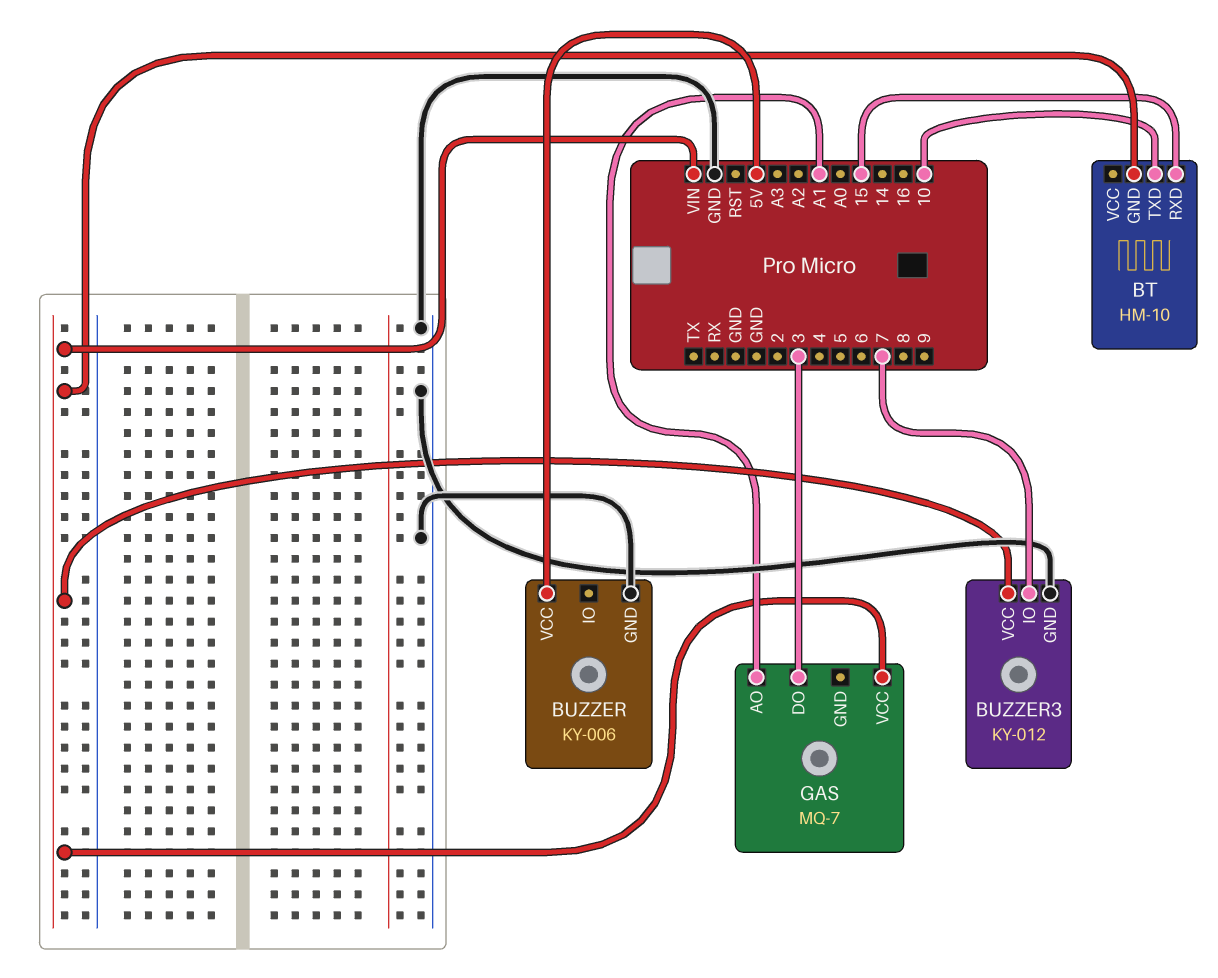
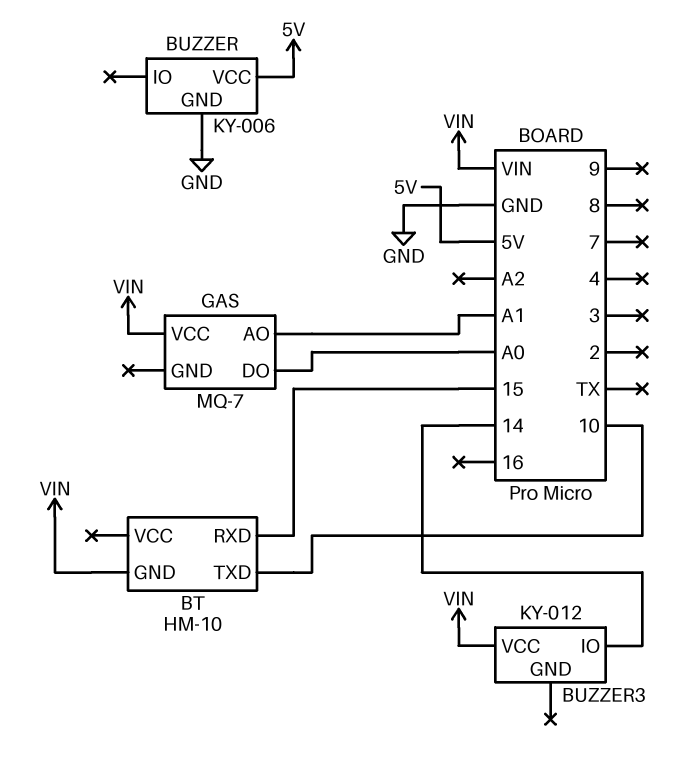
BUZZER3 pin GND: GND -> none
BUZZER3 pin IO: 7 -> 14
GAS pin DO: 3 -> A0

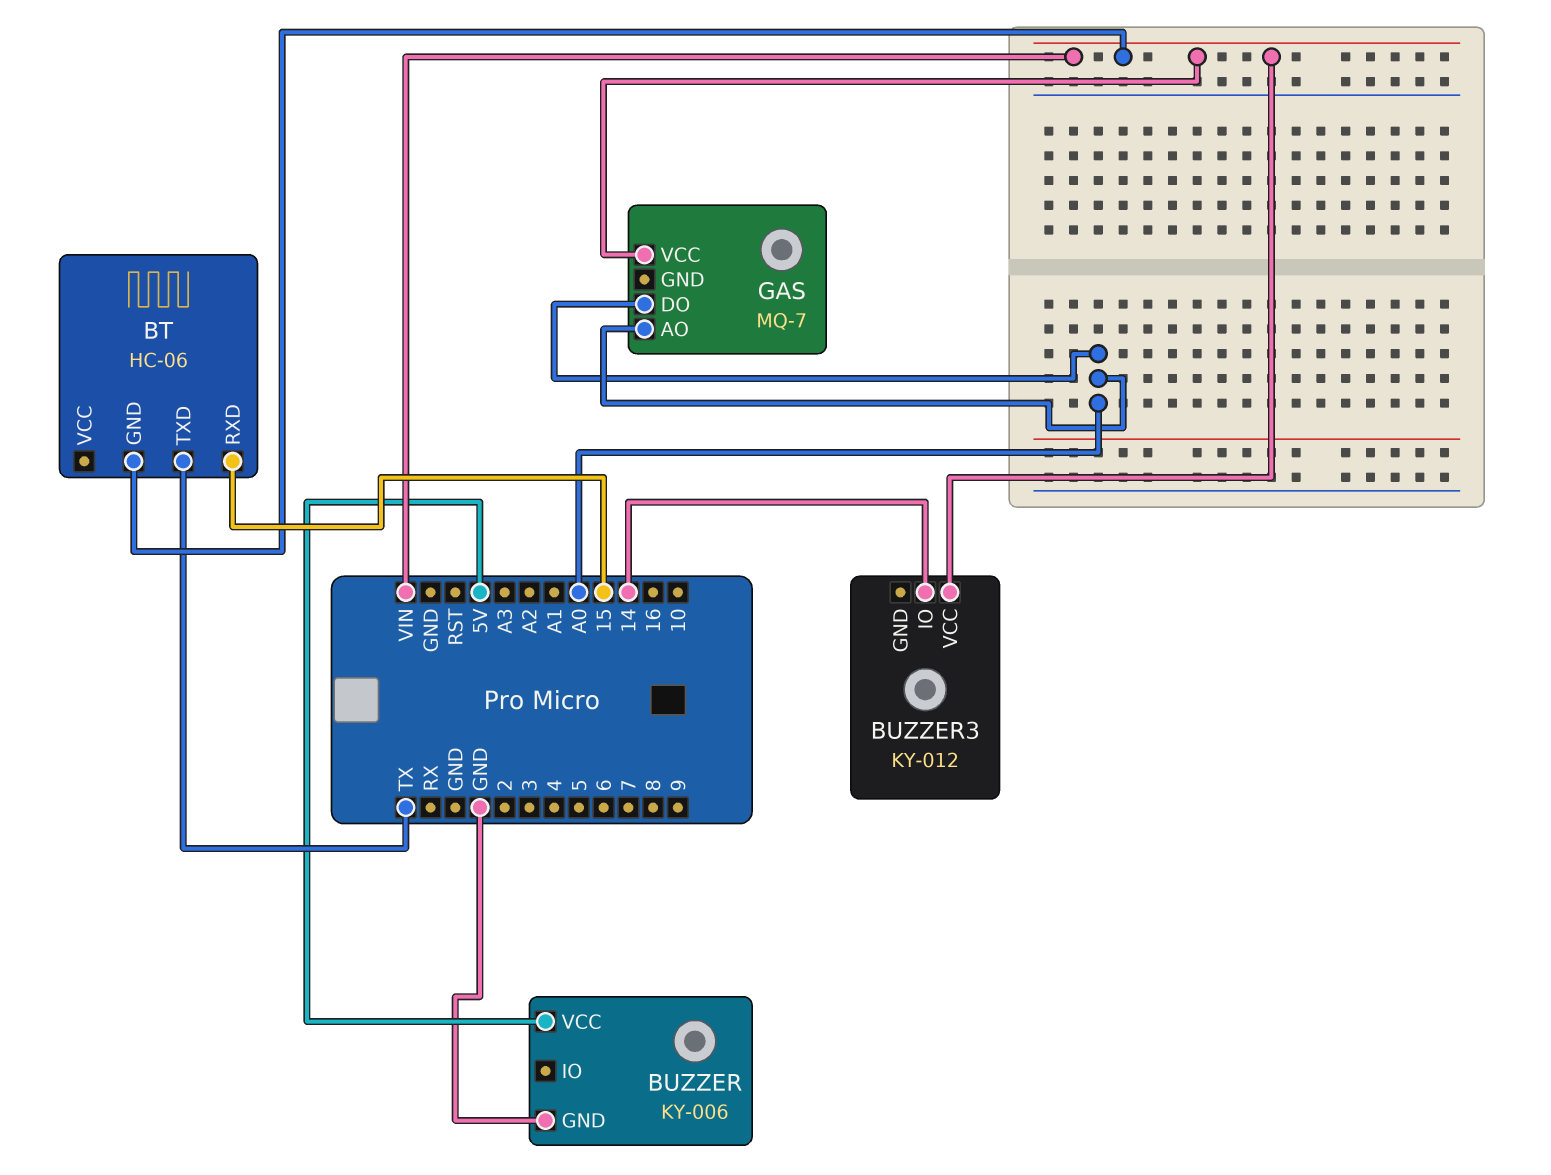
BT: HM-10 -> HC-06
BT pin TXD: 10 -> TX
GAS pin AO: A1 -> A0

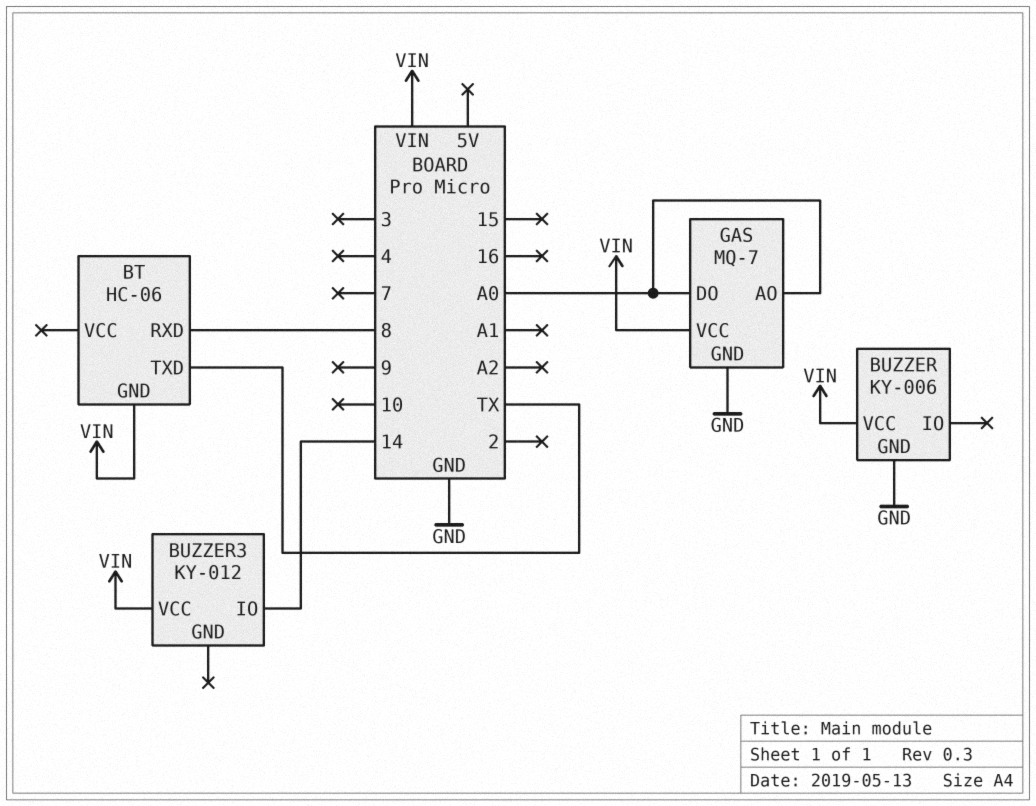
BT pin RXD: 15 -> 8
BUZZER pin VCC: 5V -> VIN
GAS pin GND: none -> GND

